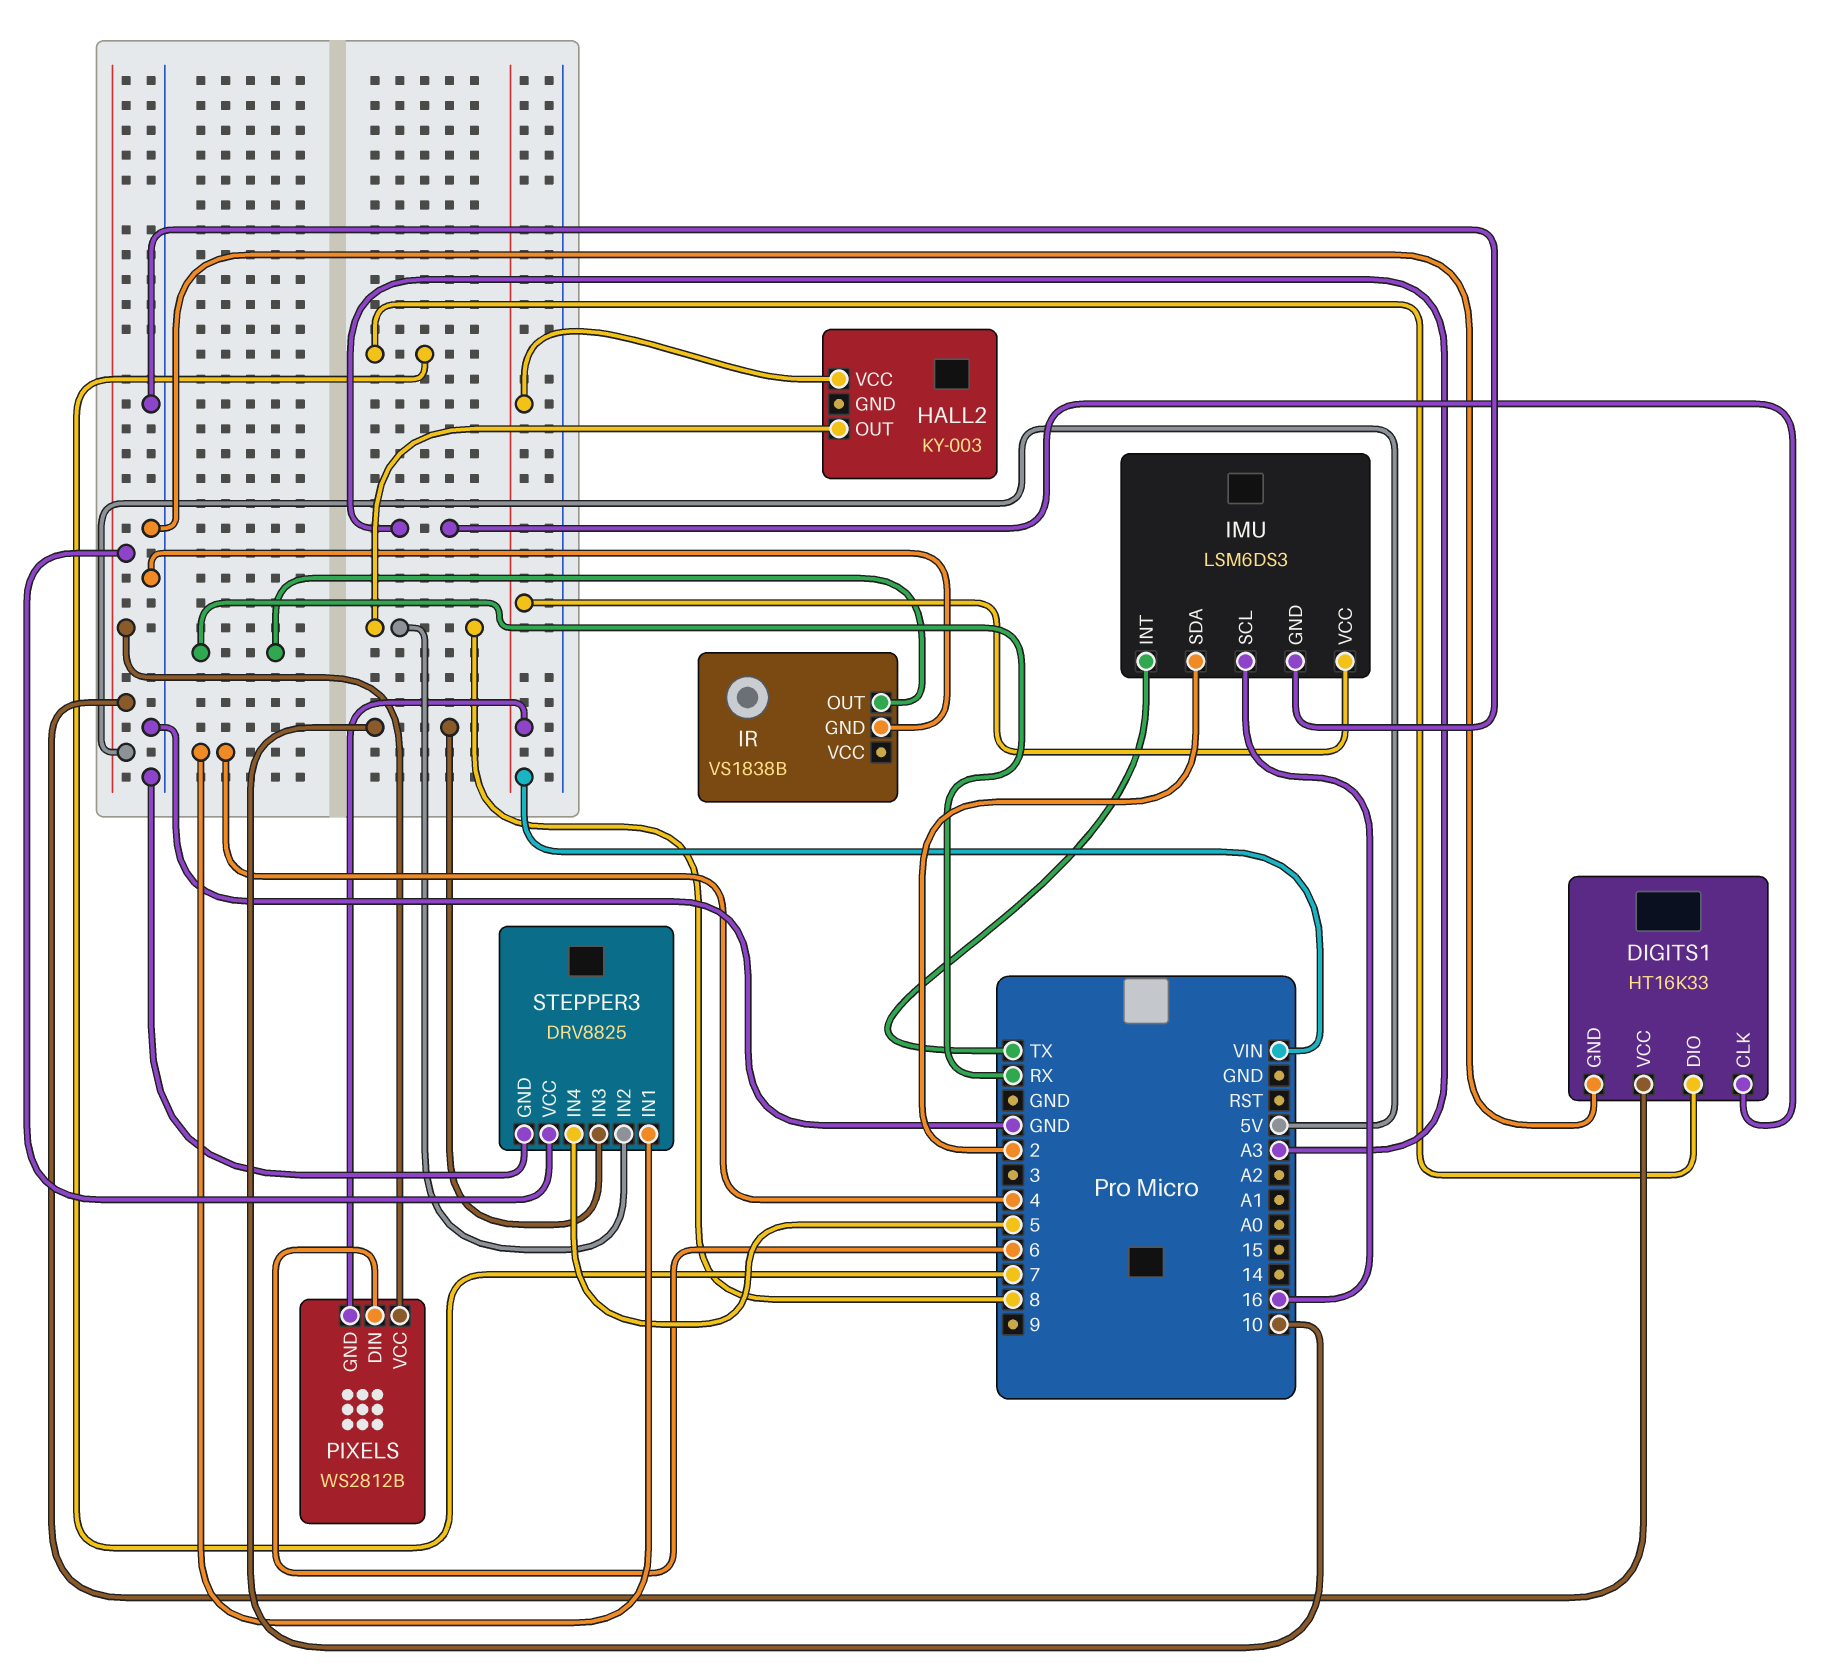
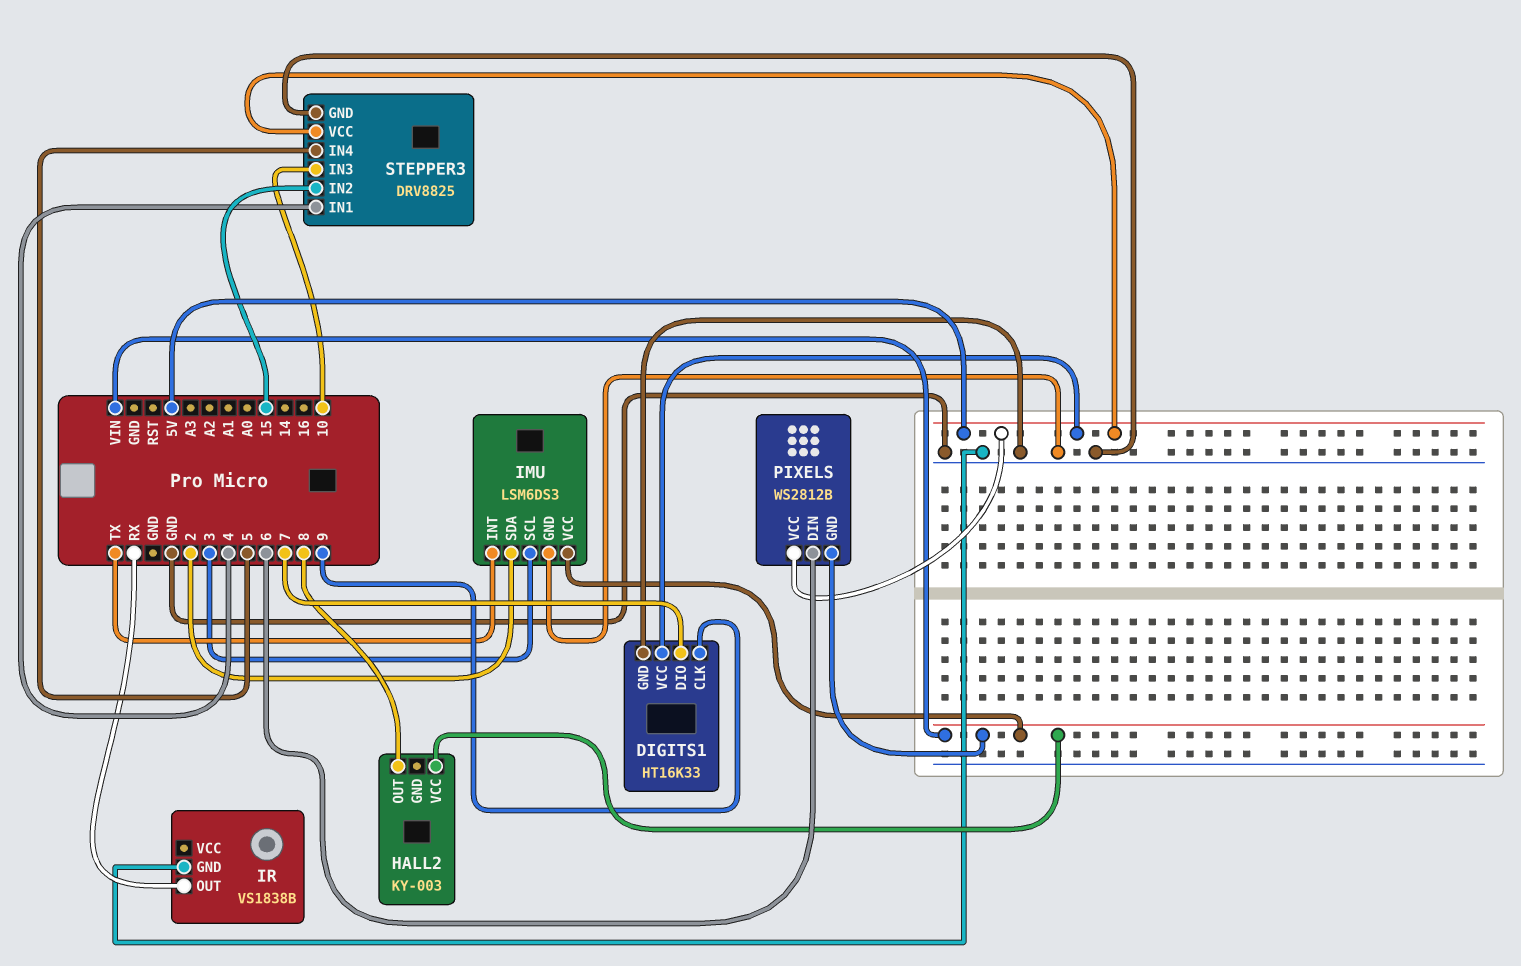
DIGITS1 pin CLK: A3 -> 9
IMU pin SCL: 16 -> 3
STEPPER3 pin IN2: 8 -> 15

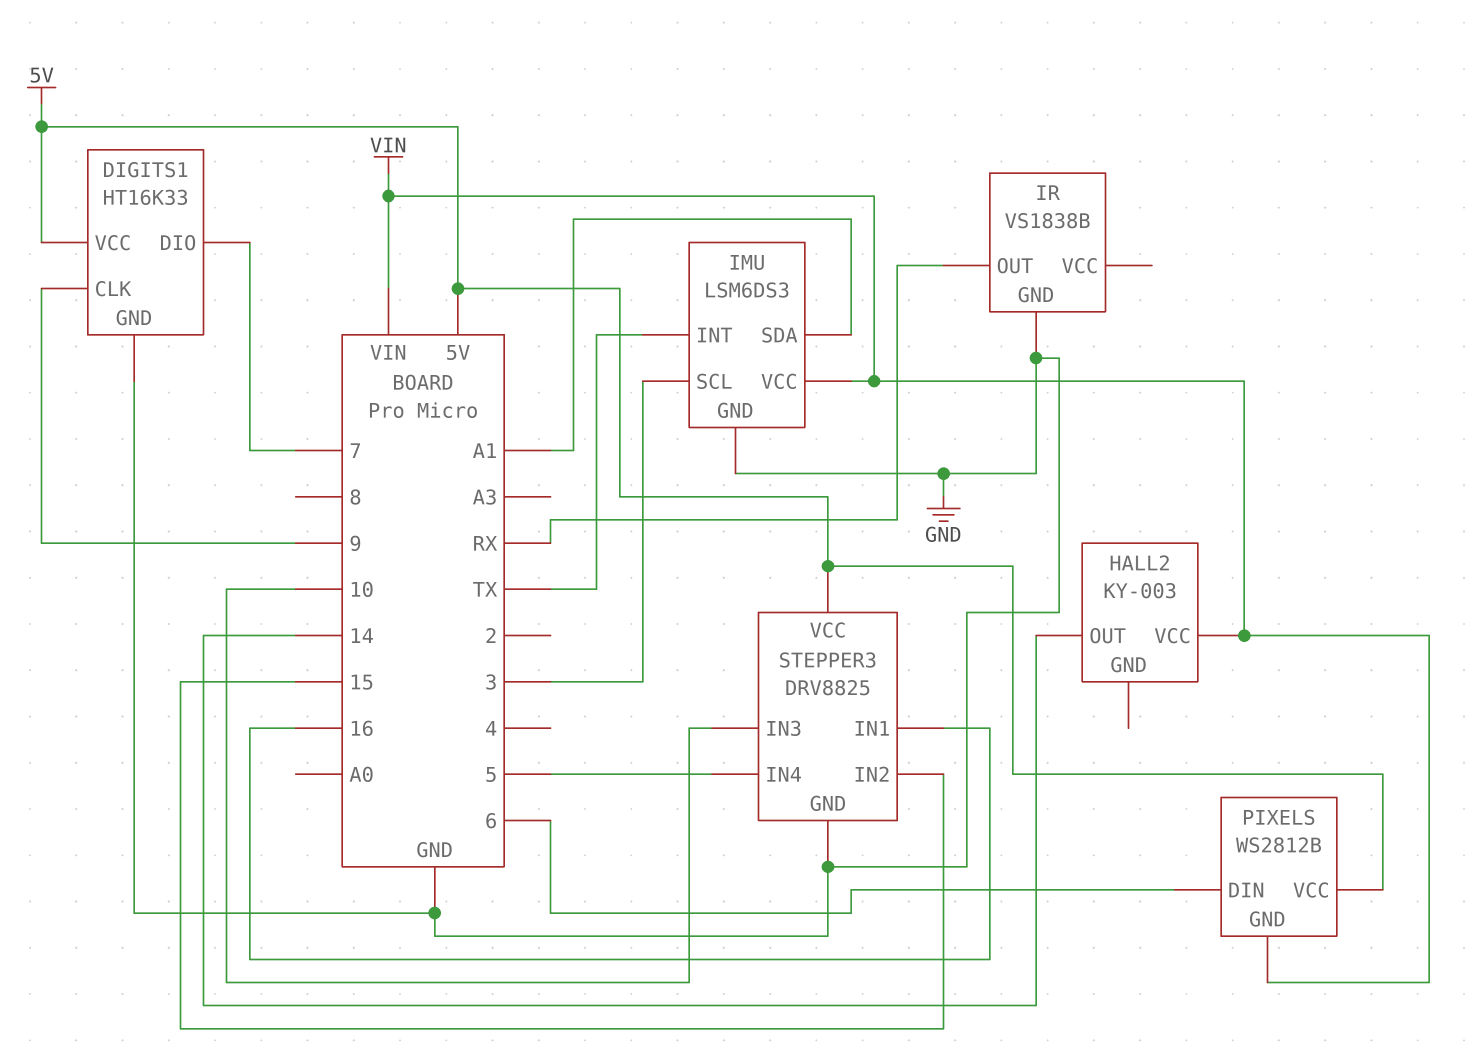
HALL2 pin OUT: 8 -> 14
IMU pin SDA: 2 -> A1
STEPPER3 pin IN1: 4 -> 16

